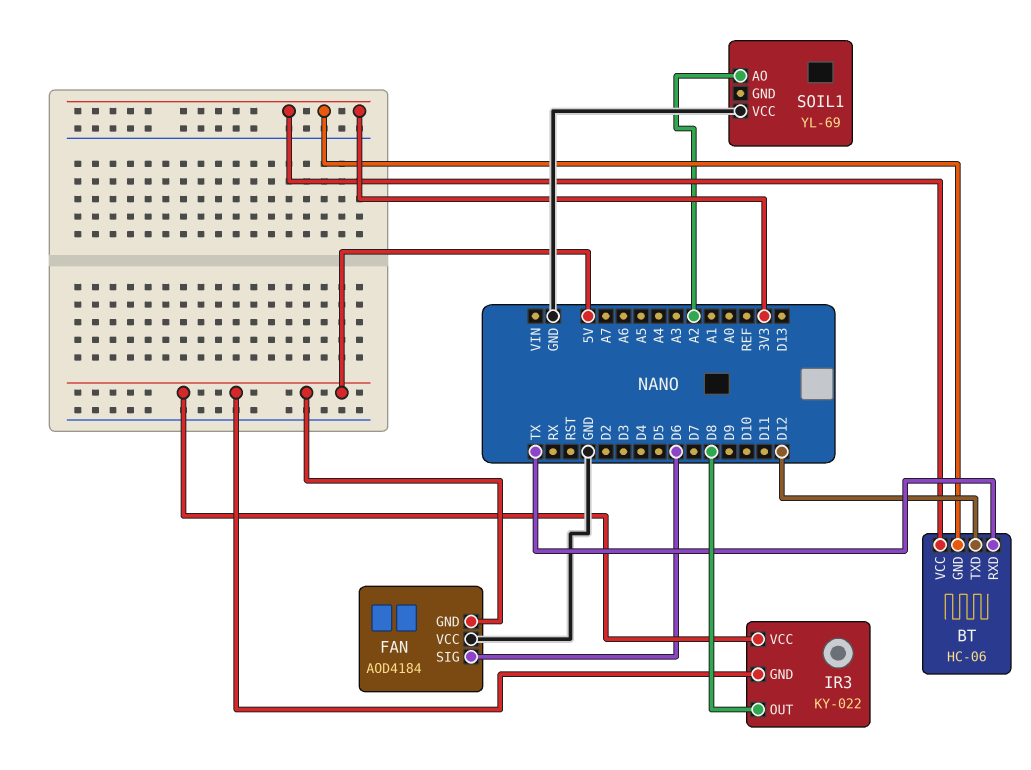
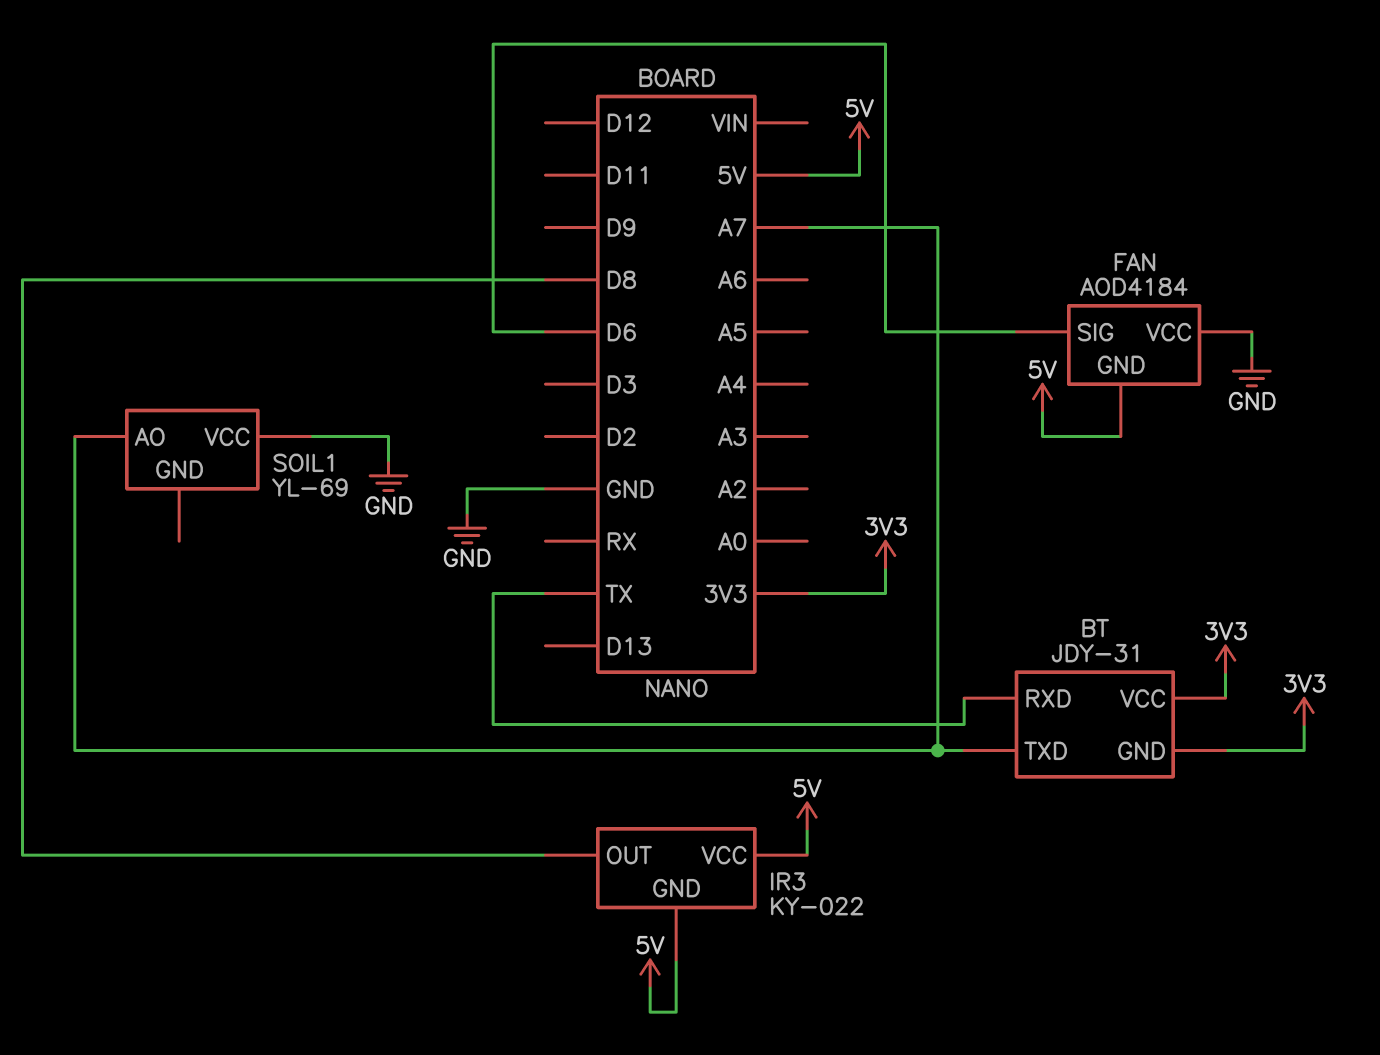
BT: HC-06 -> JDY-31
BT pin TXD: D12 -> A7
SOIL1 pin AO: A2 -> A7

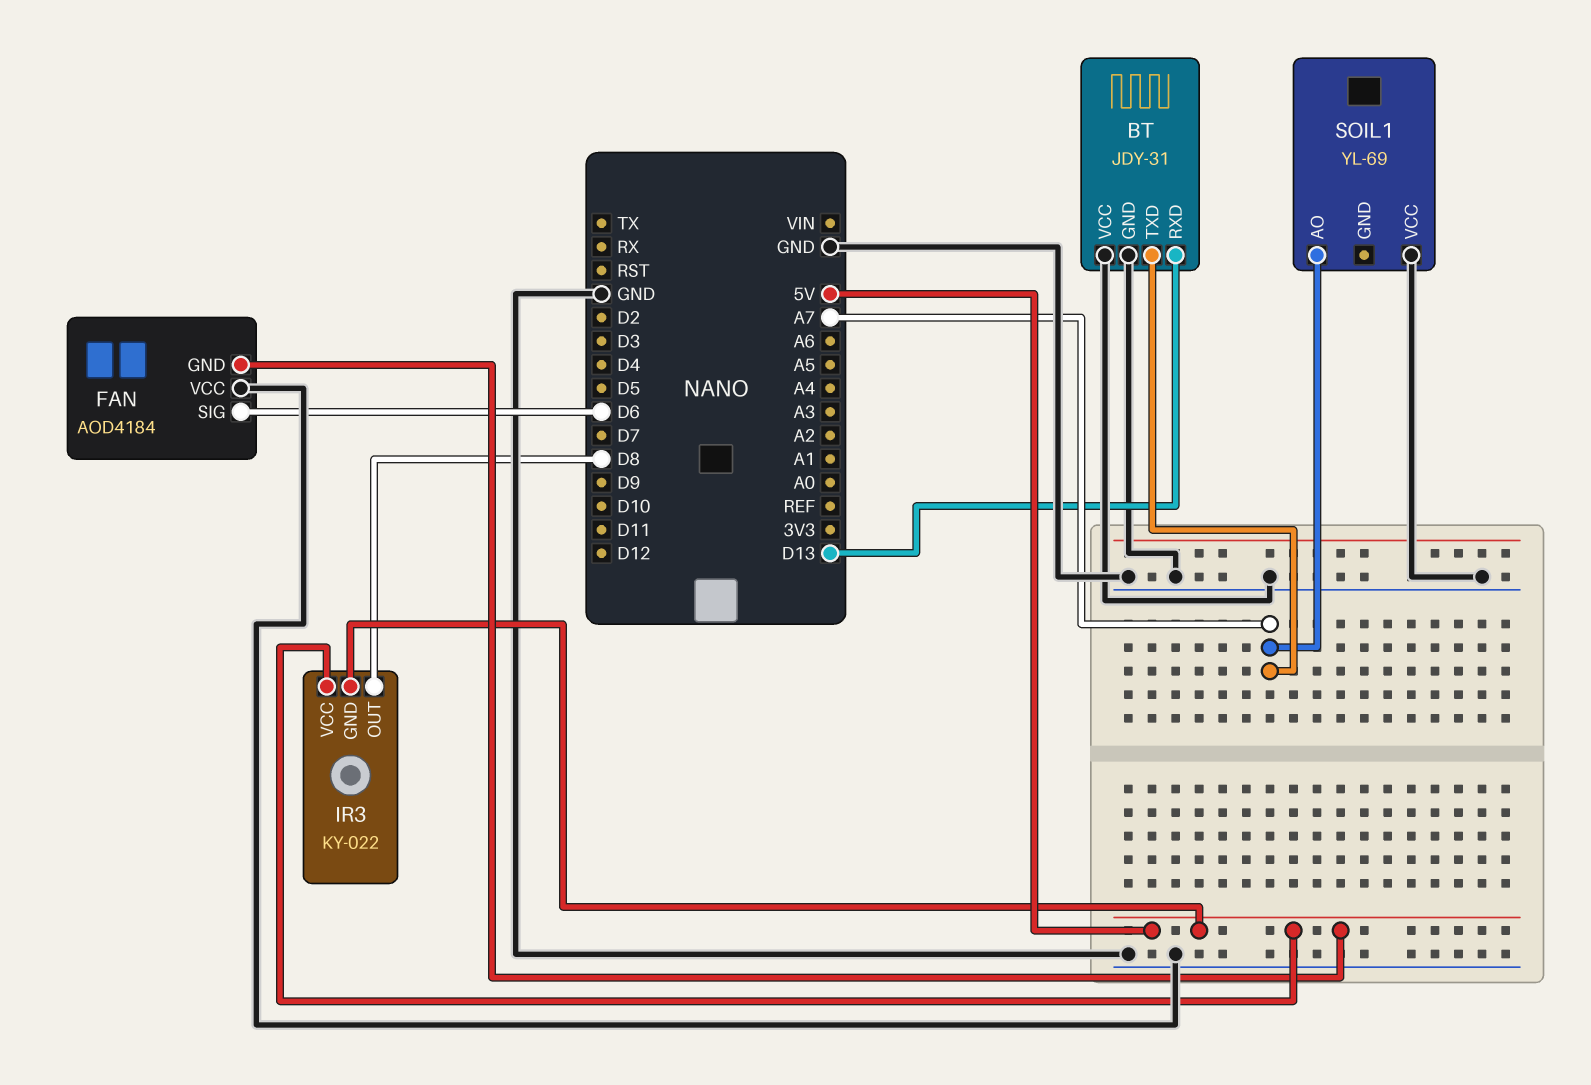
BT pin GND: 3V3 -> GND
BT pin RXD: TX -> D13
BT pin VCC: 3V3 -> GND

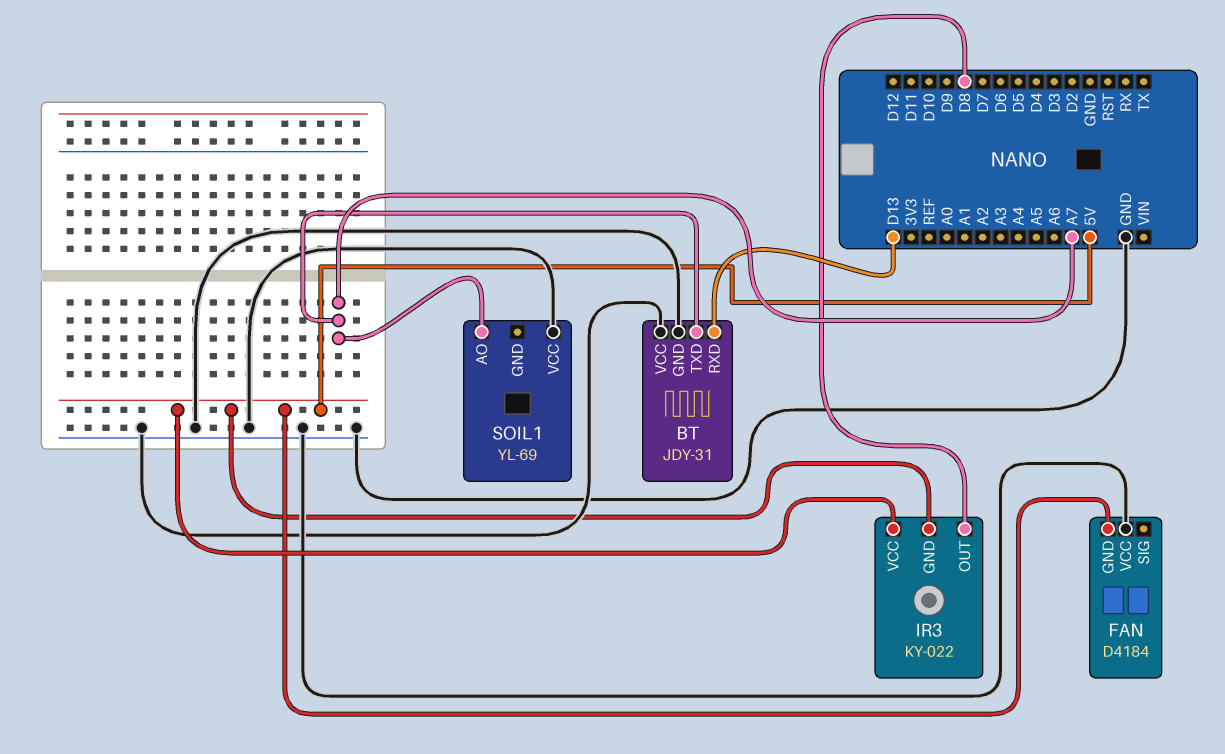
FAN: AOD4184 -> D4184
FAN pin SIG: D6 -> none

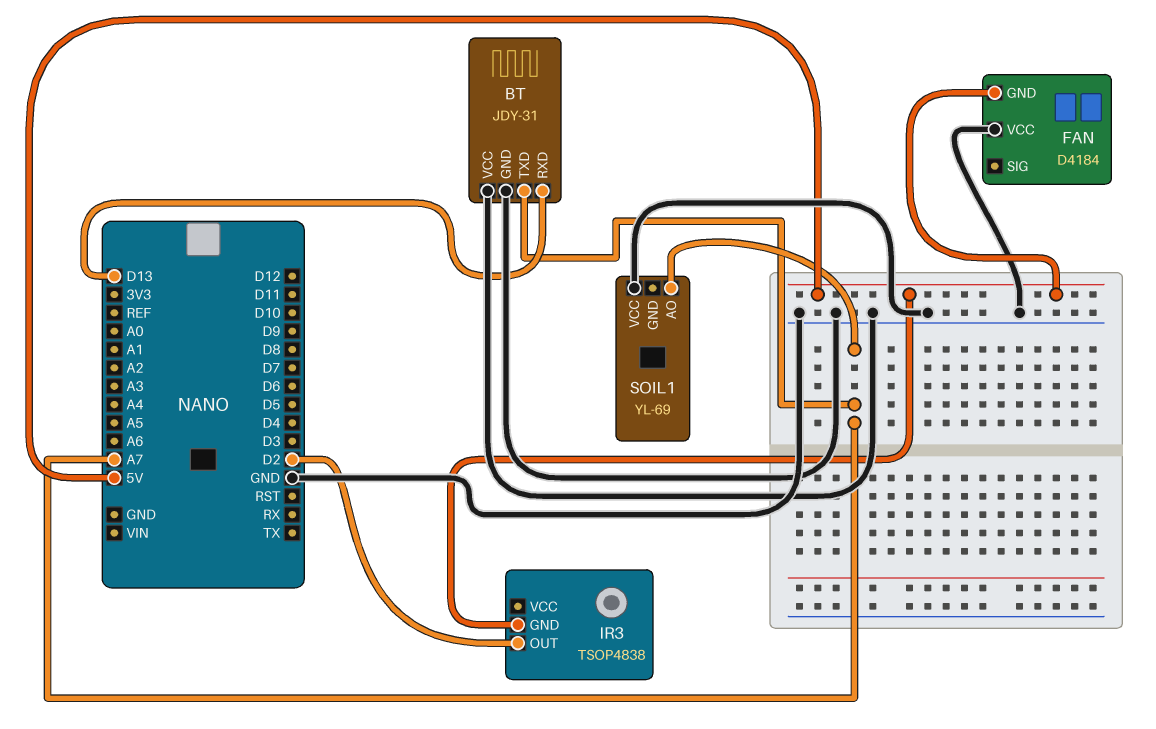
IR3: KY-022 -> TSOP4838
IR3 pin OUT: D8 -> D2
IR3 pin VCC: 5V -> none

